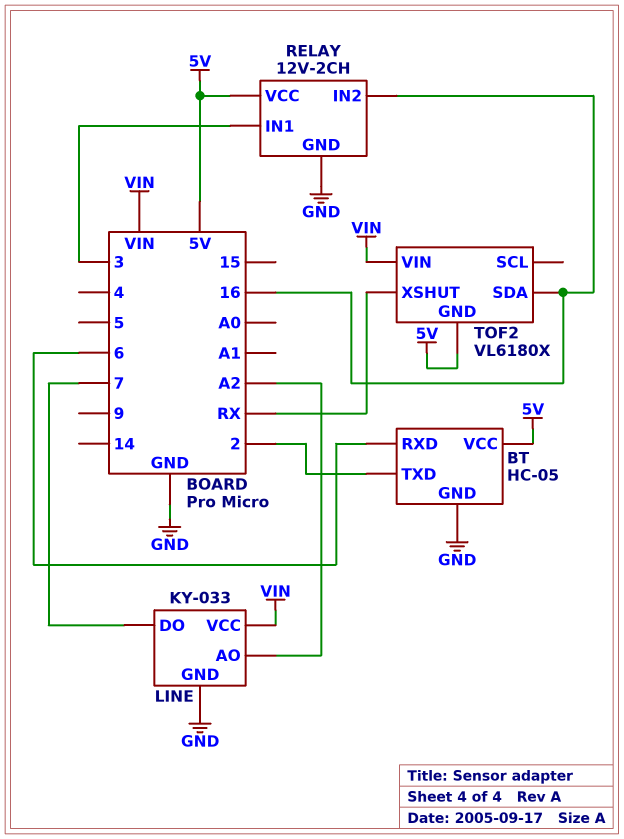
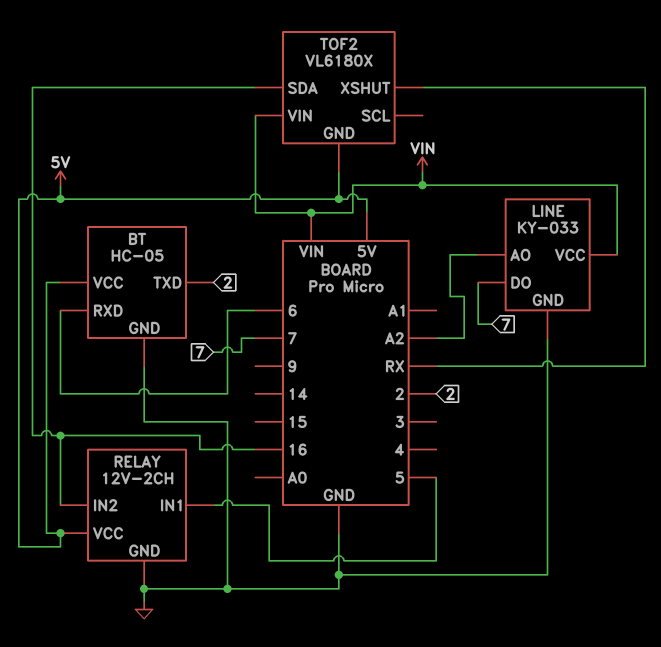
RELAY pin IN1: 3 -> 5

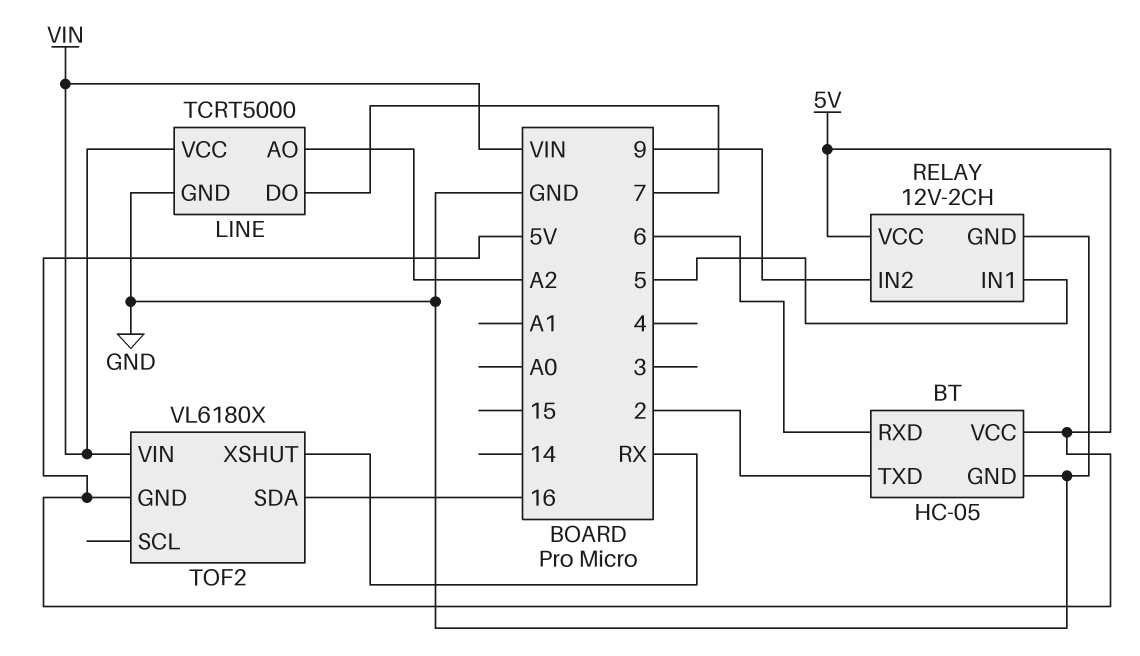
LINE: KY-033 -> TCRT5000
RELAY pin IN2: 16 -> 9

